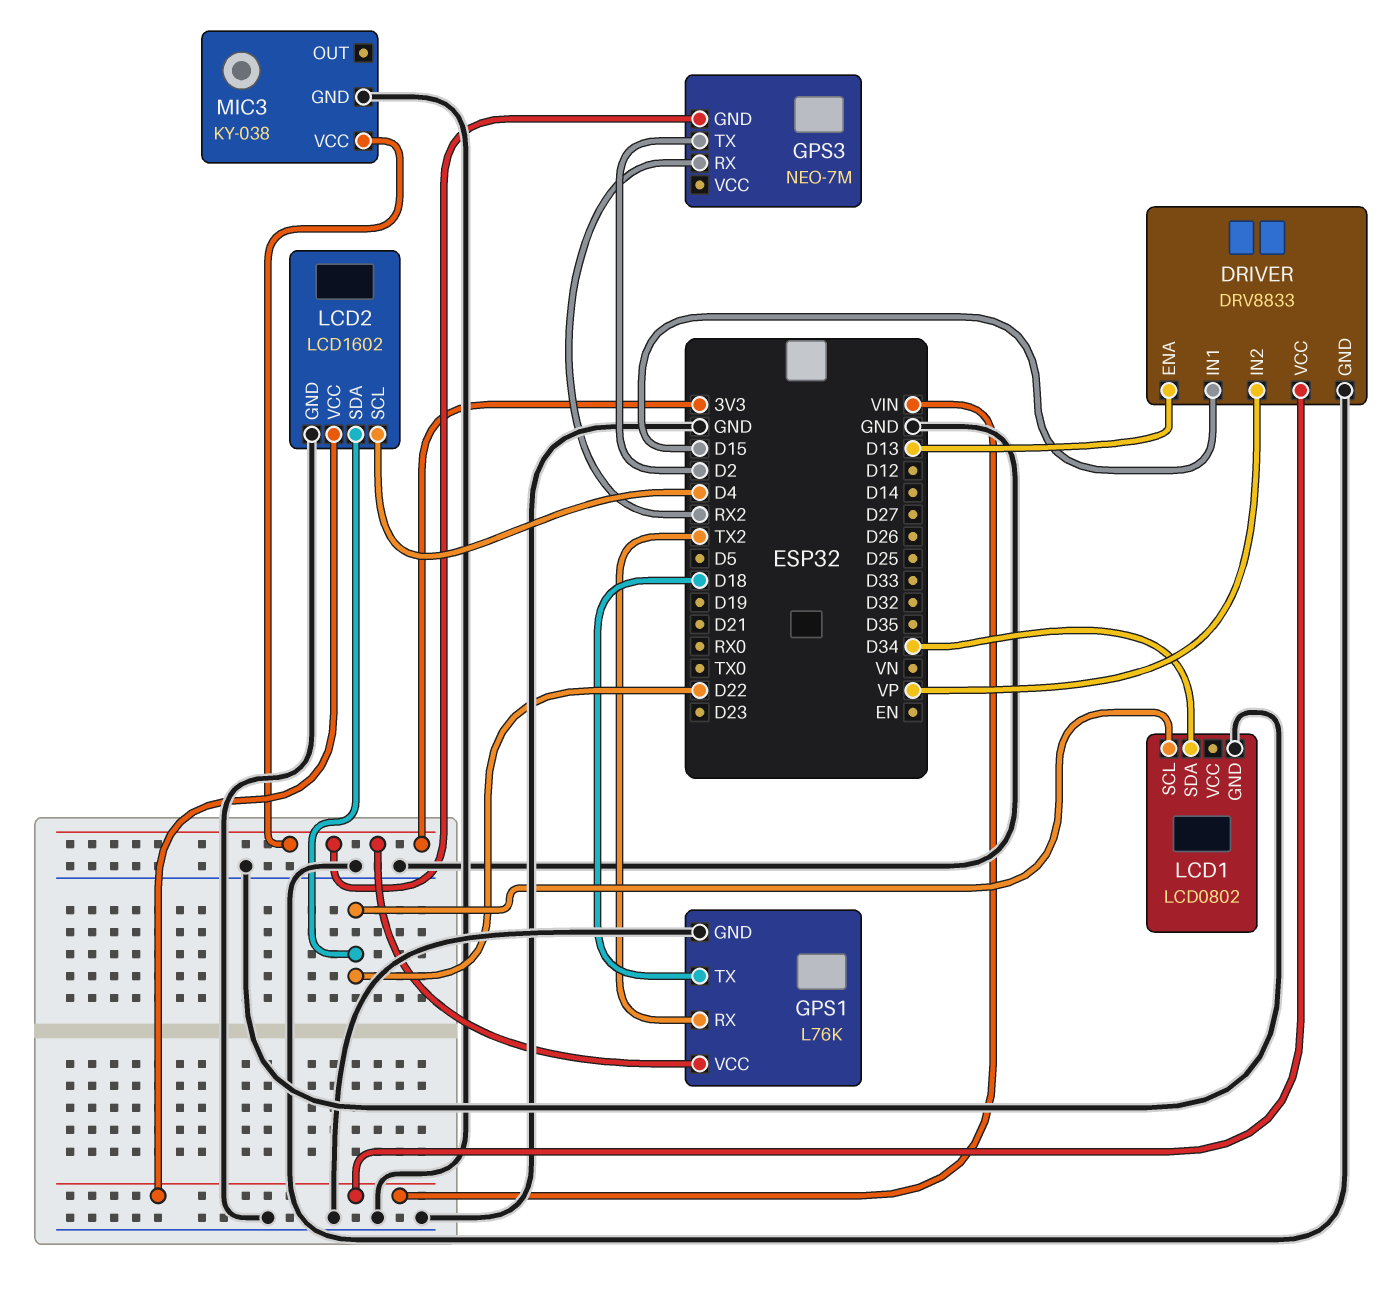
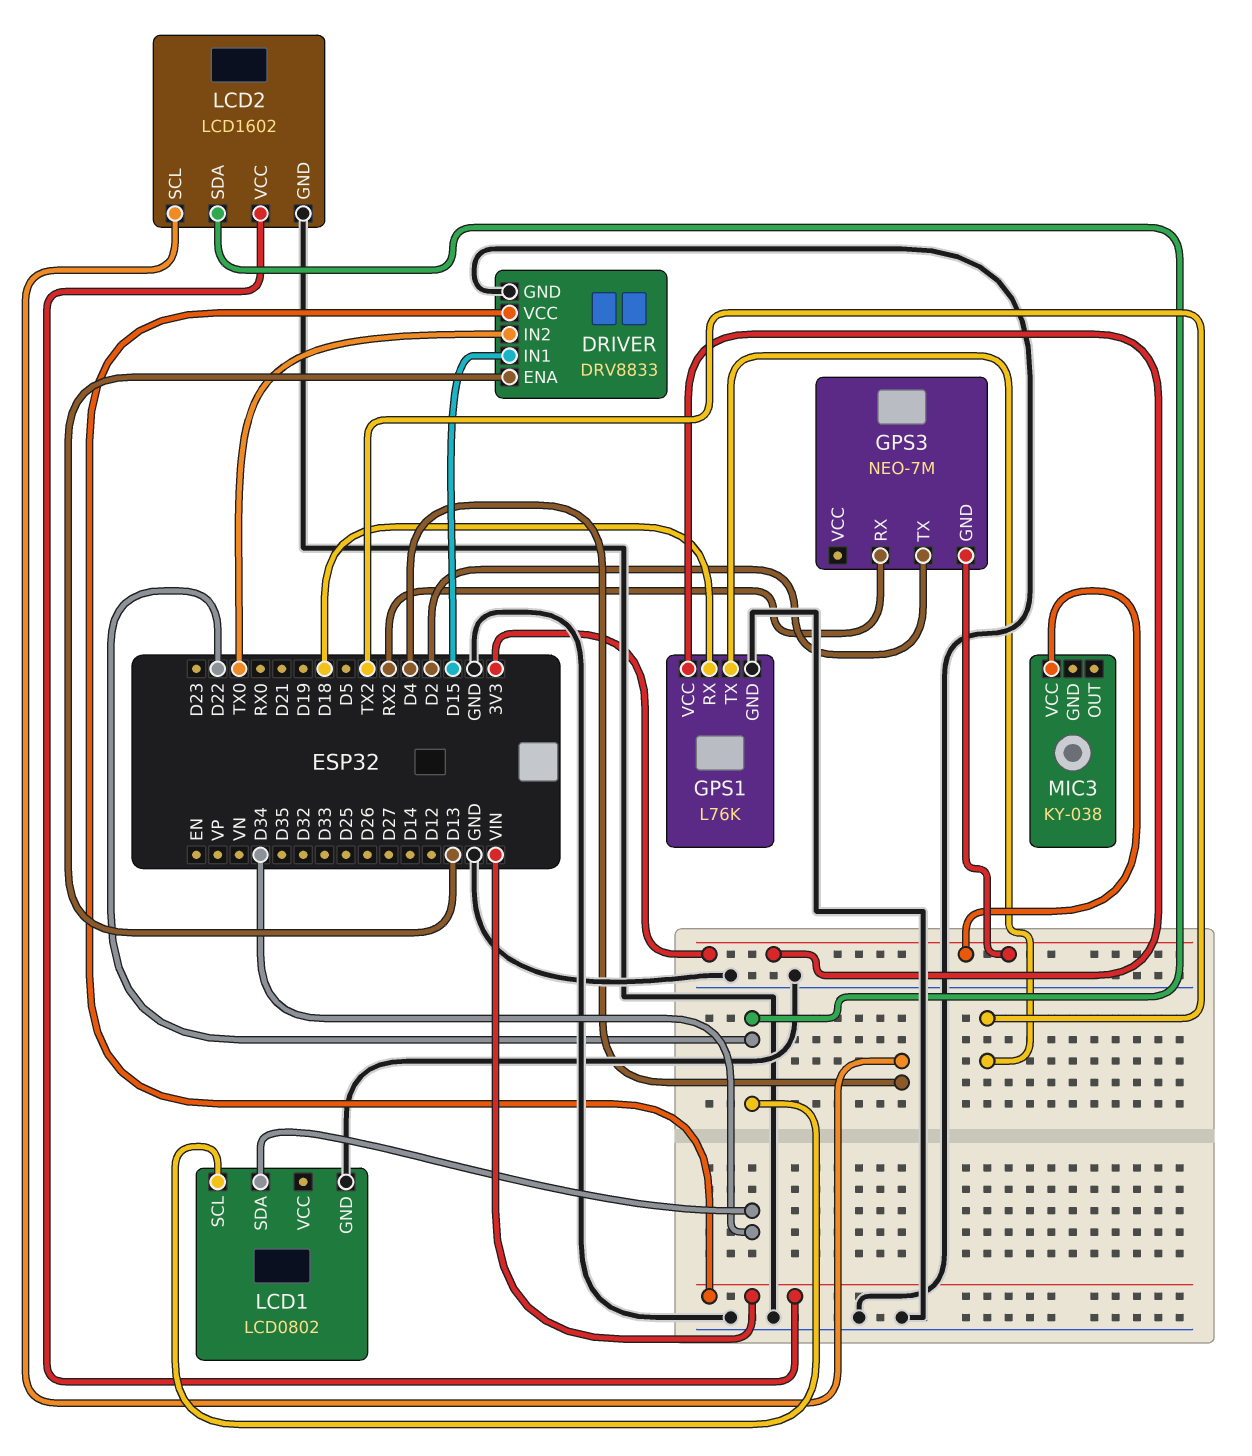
DRIVER pin IN2: VP -> TX0
GPS1 pin RX: TX2 -> D18
GPS1 pin TX: D18 -> TX2
MIC3 pin GND: GND -> none

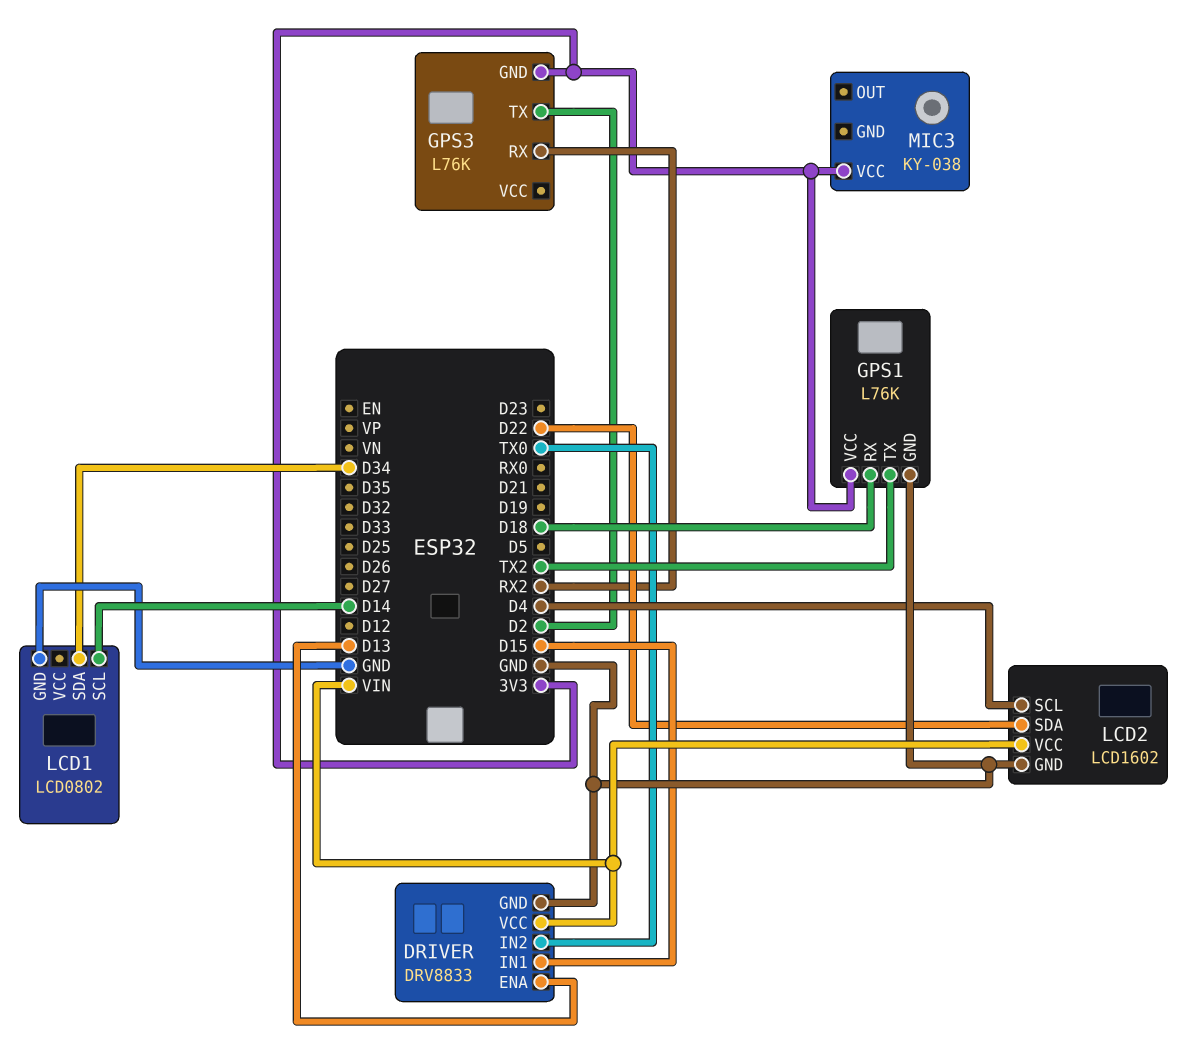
GPS3: NEO-7M -> L76K
LCD1 pin SCL: D22 -> D14

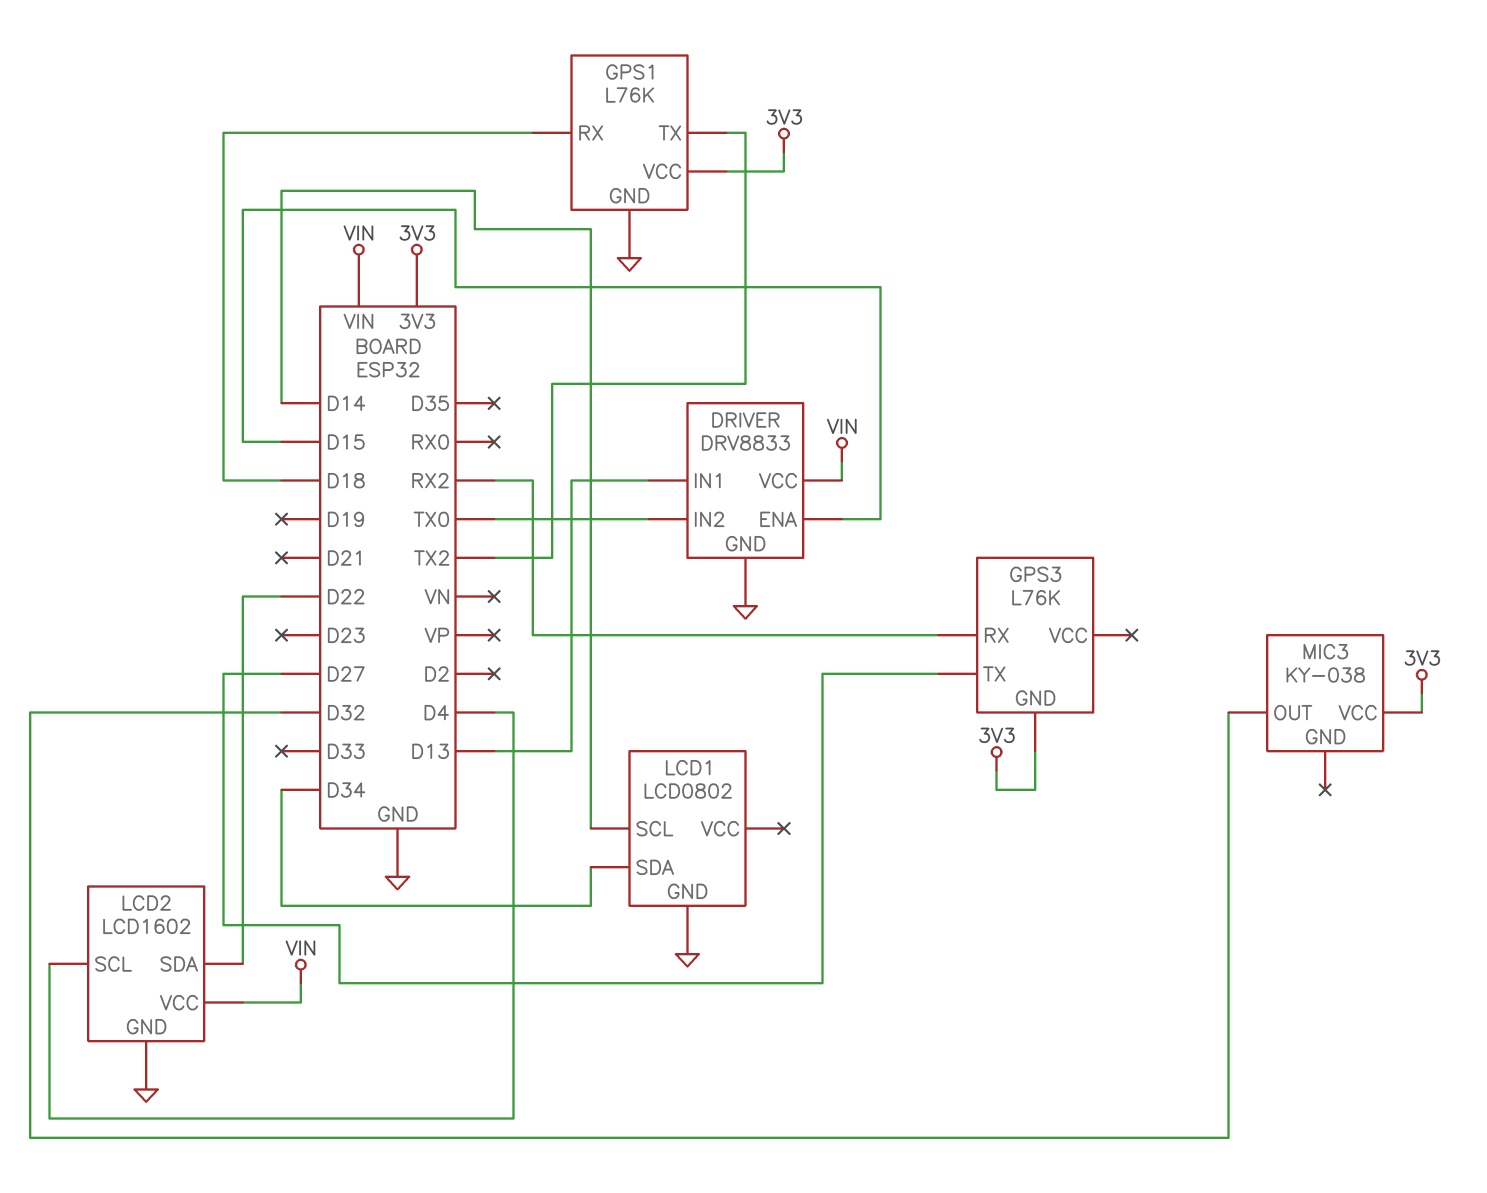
DRIVER pin ENA: D13 -> D15
DRIVER pin IN1: D15 -> D13
GPS3 pin TX: D2 -> D27
MIC3 pin OUT: none -> D32

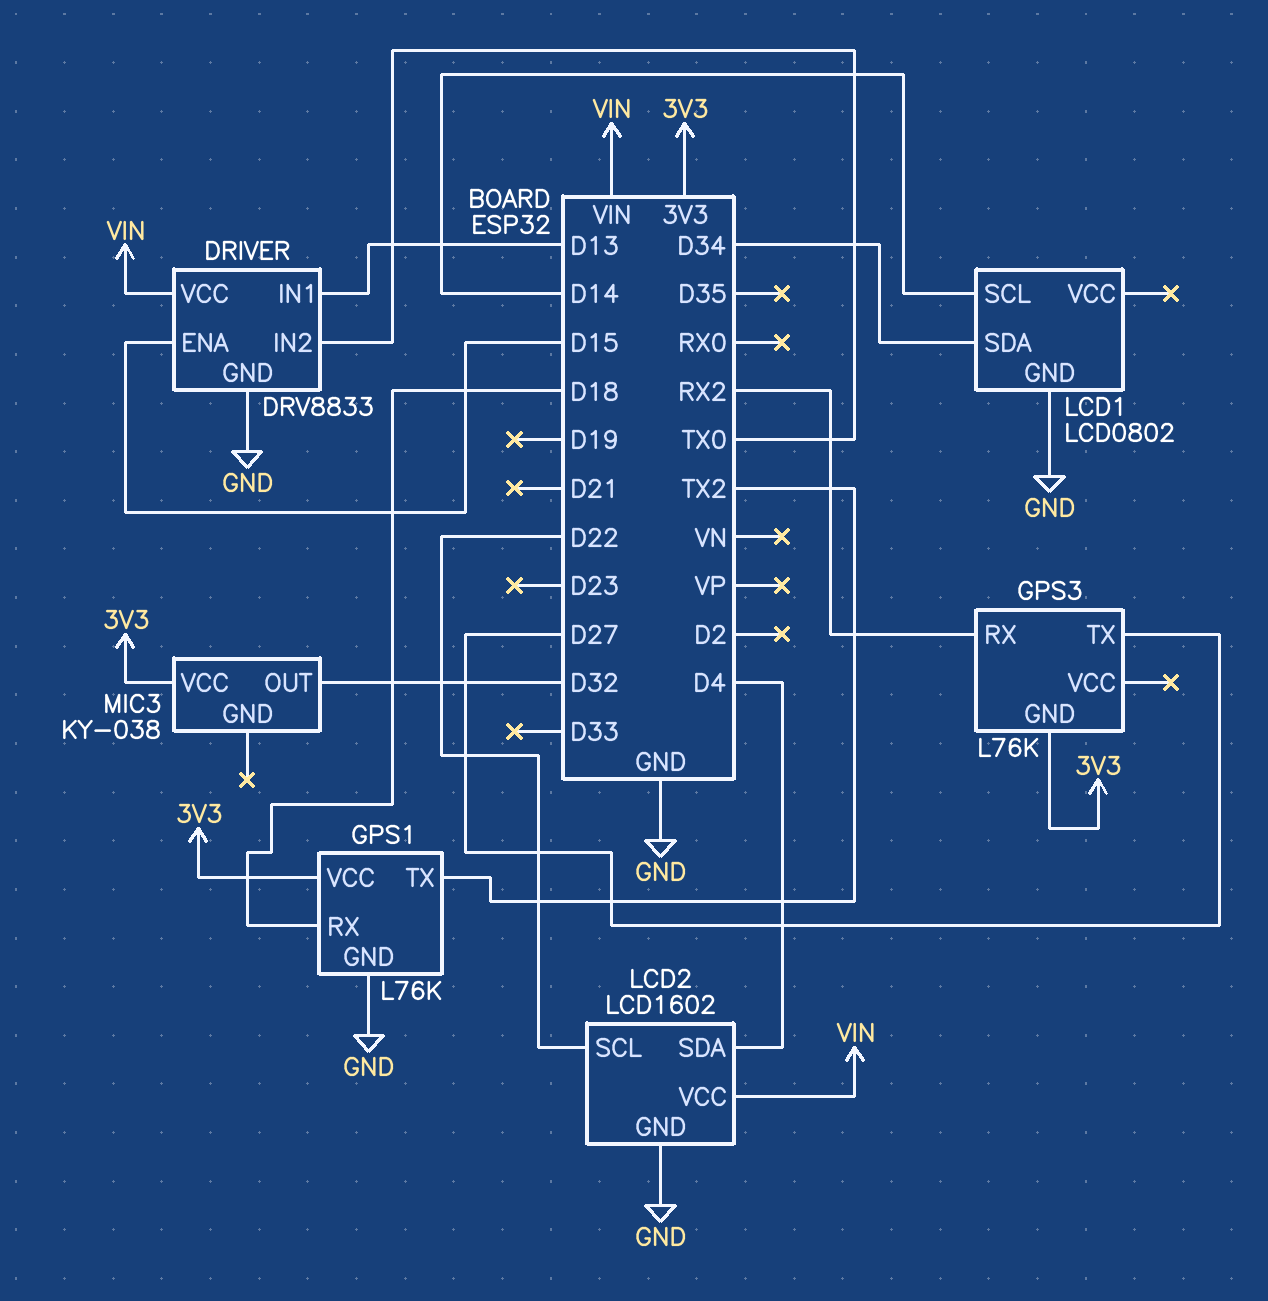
LCD2 pin SCL: D4 -> D22
LCD2 pin SDA: D22 -> D4

